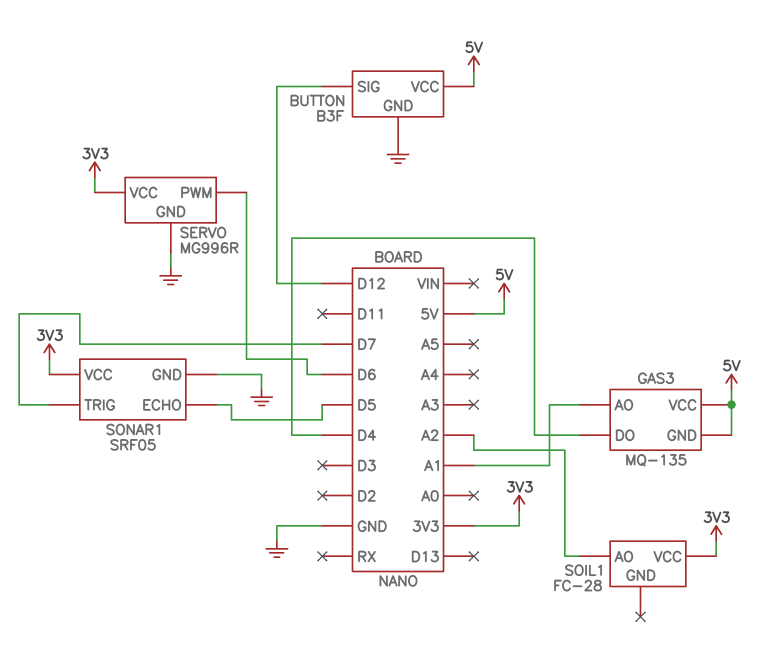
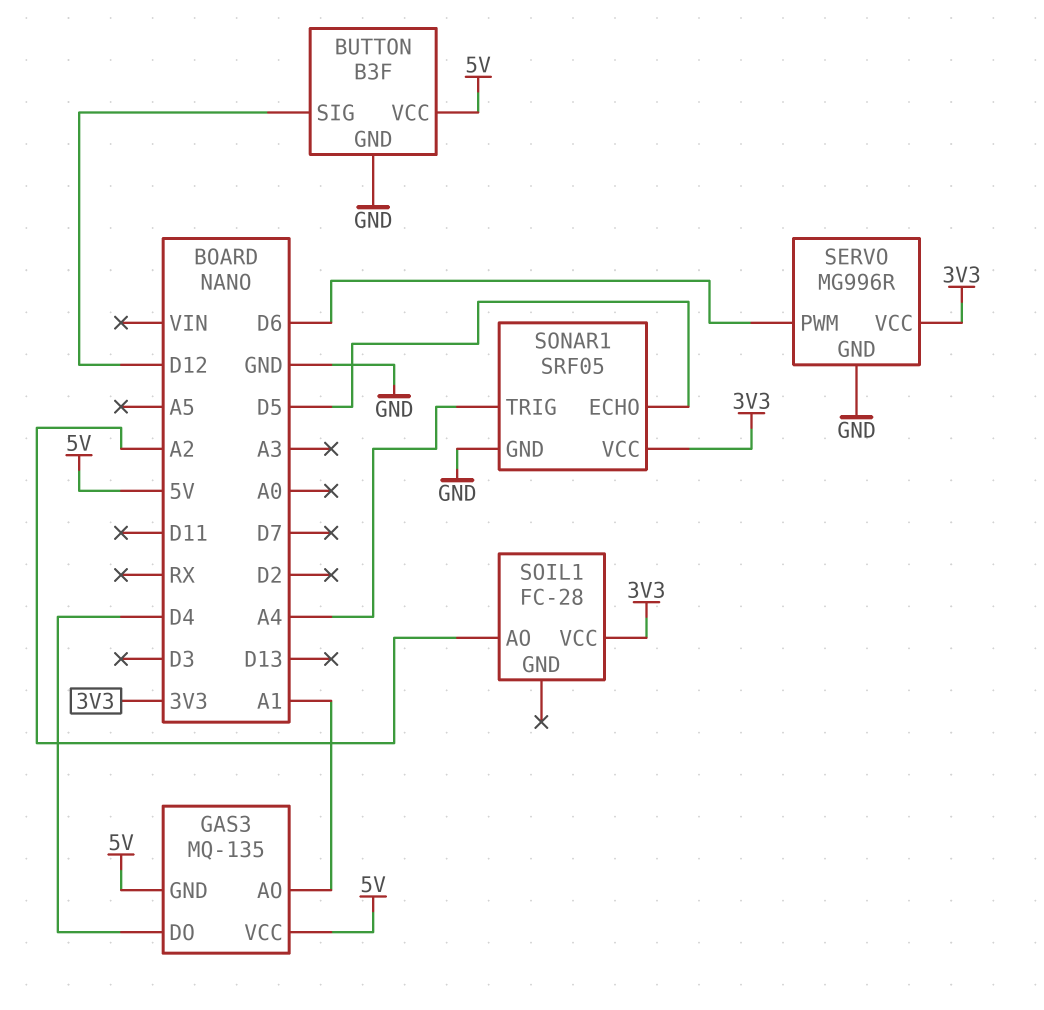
SONAR1 pin TRIG: D7 -> A4

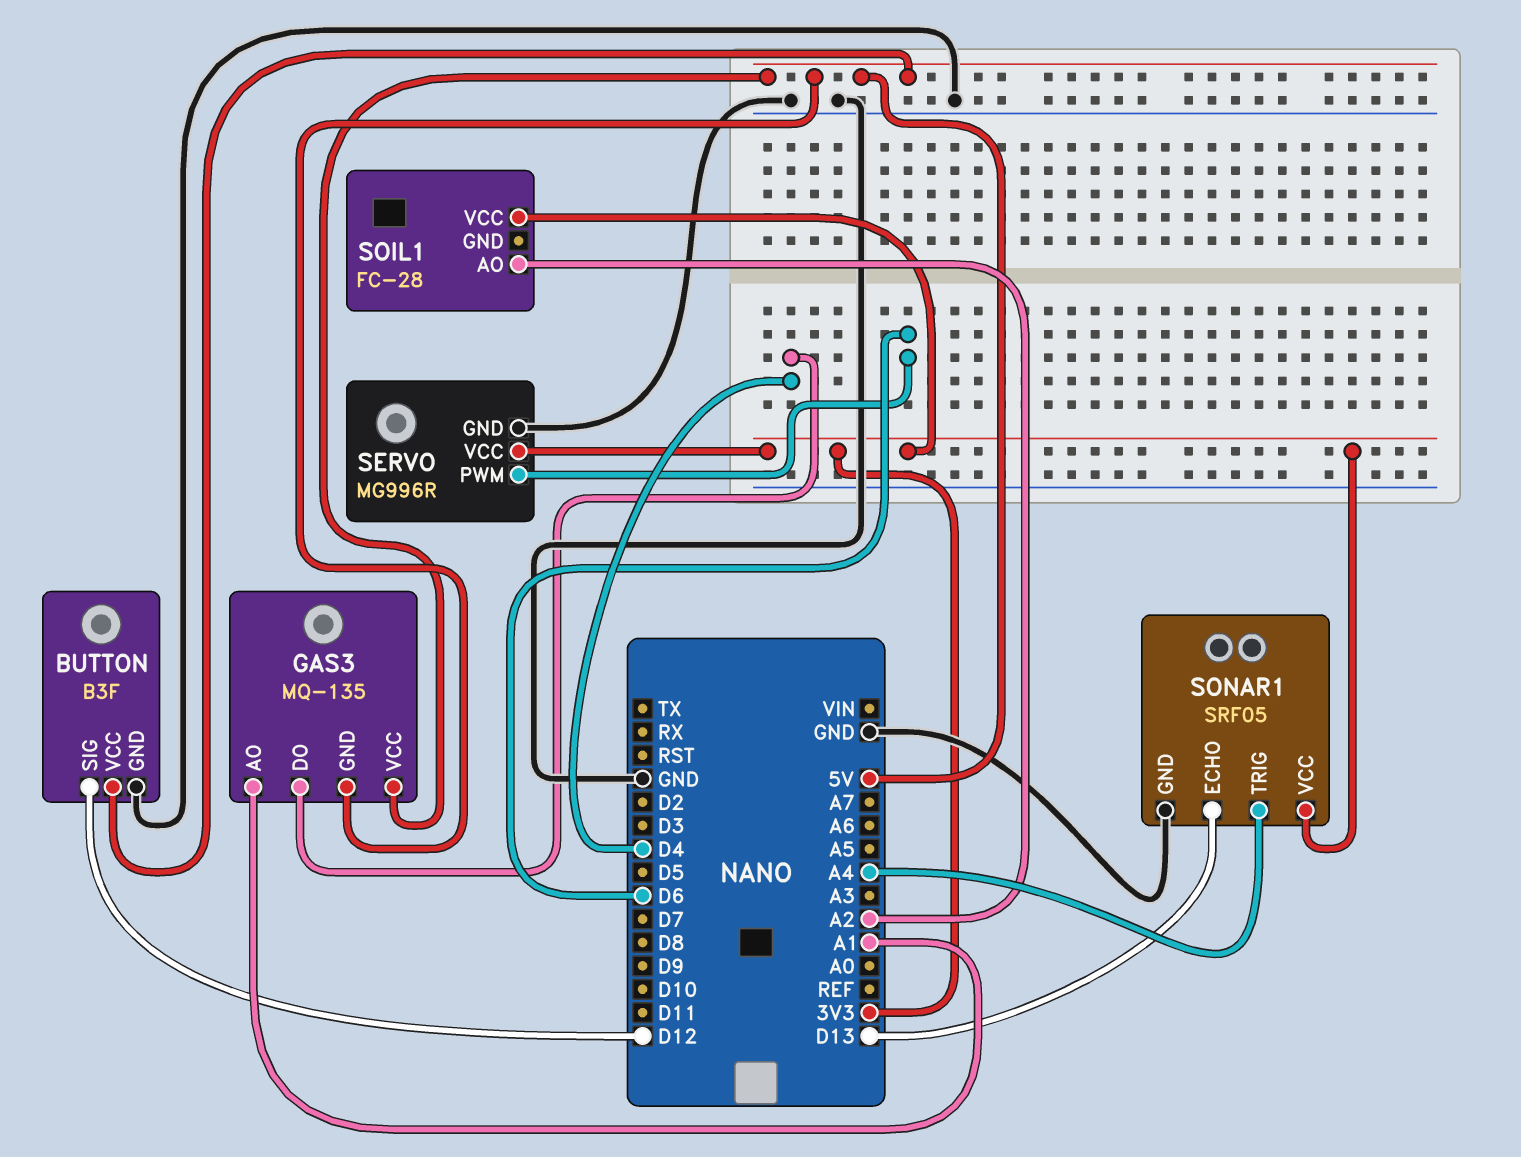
SONAR1 pin ECHO: D5 -> D13

